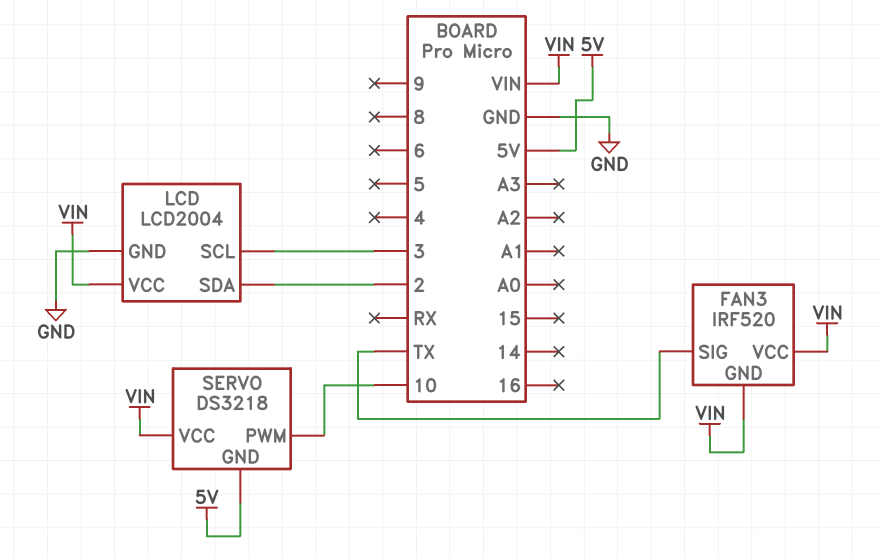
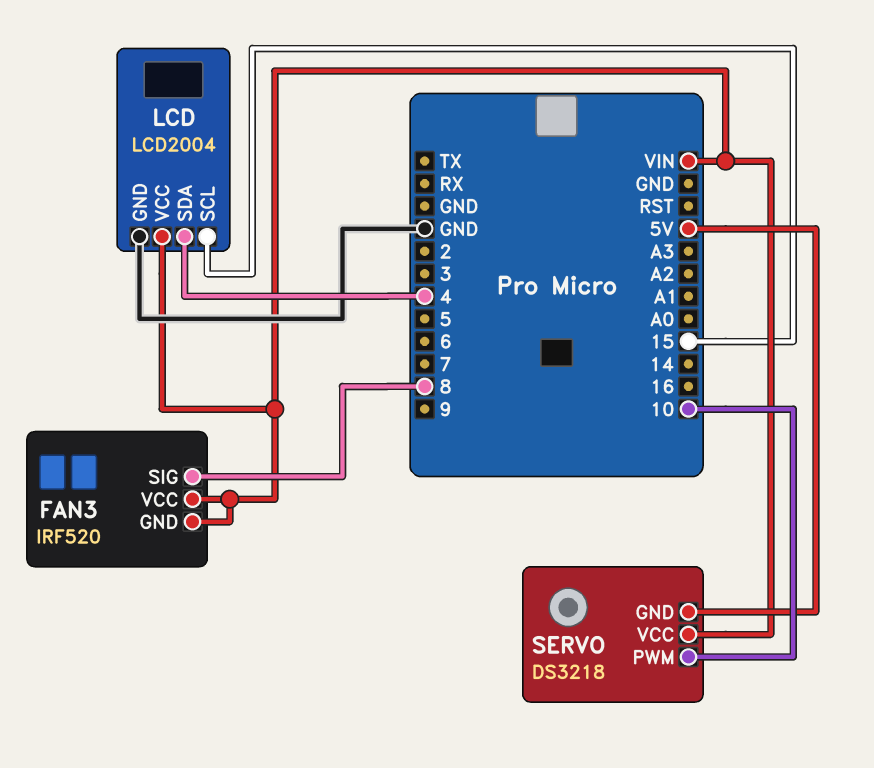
FAN3 pin SIG: TX -> 8
LCD pin SCL: 3 -> 15
LCD pin SDA: 2 -> 4

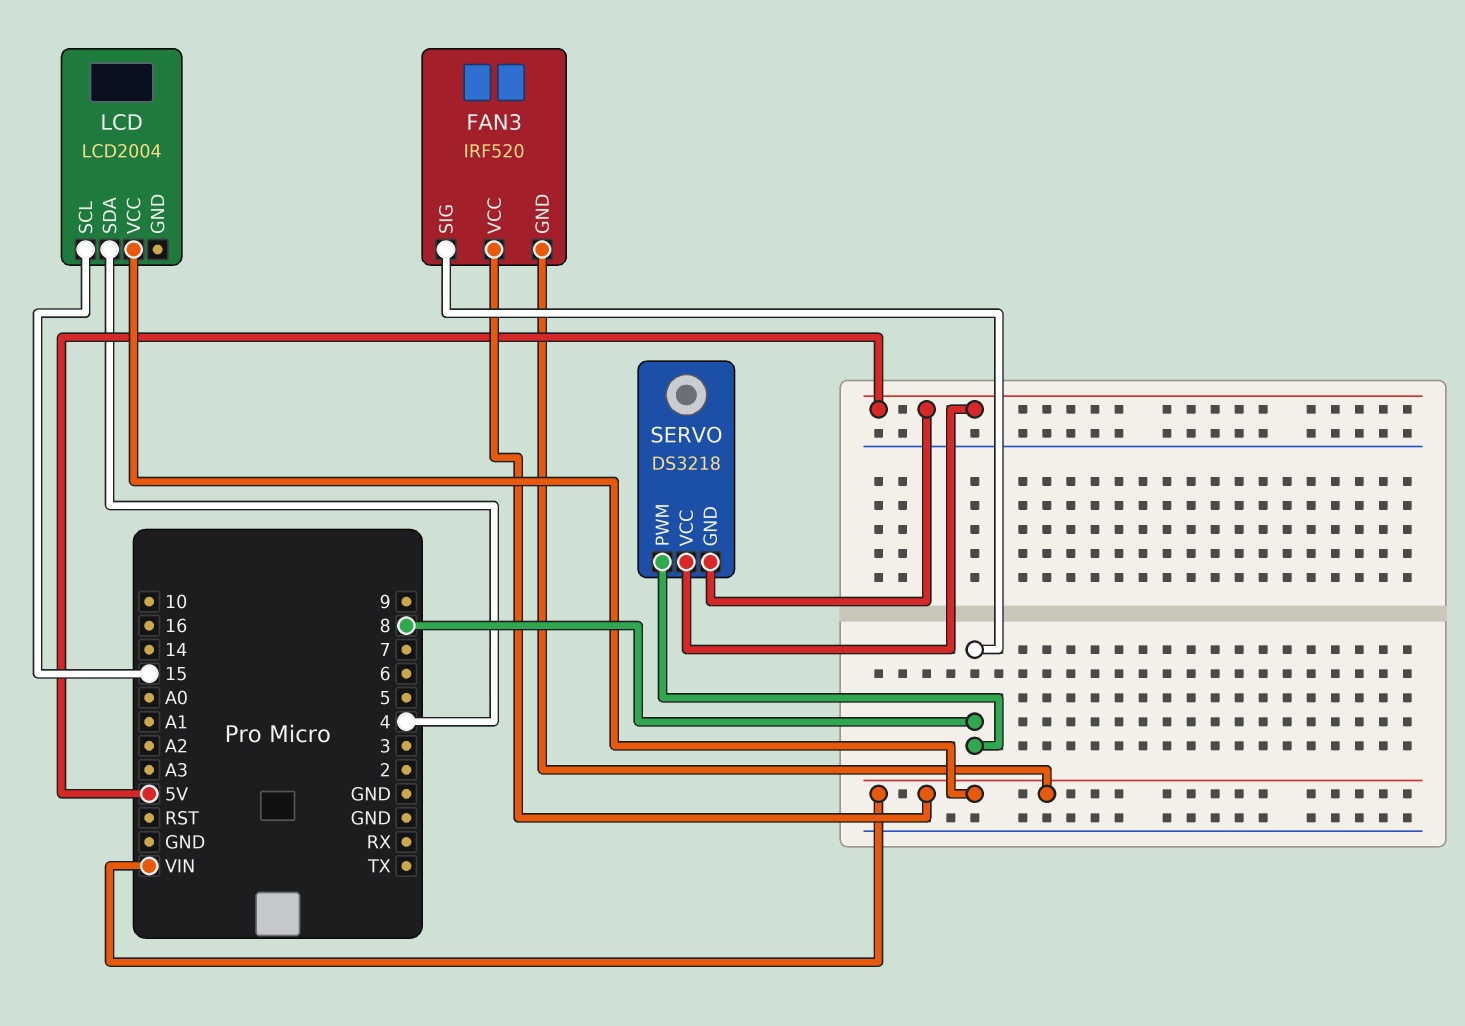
LCD pin GND: GND -> none
SERVO pin PWM: 10 -> 8
SERVO pin VCC: VIN -> 5V

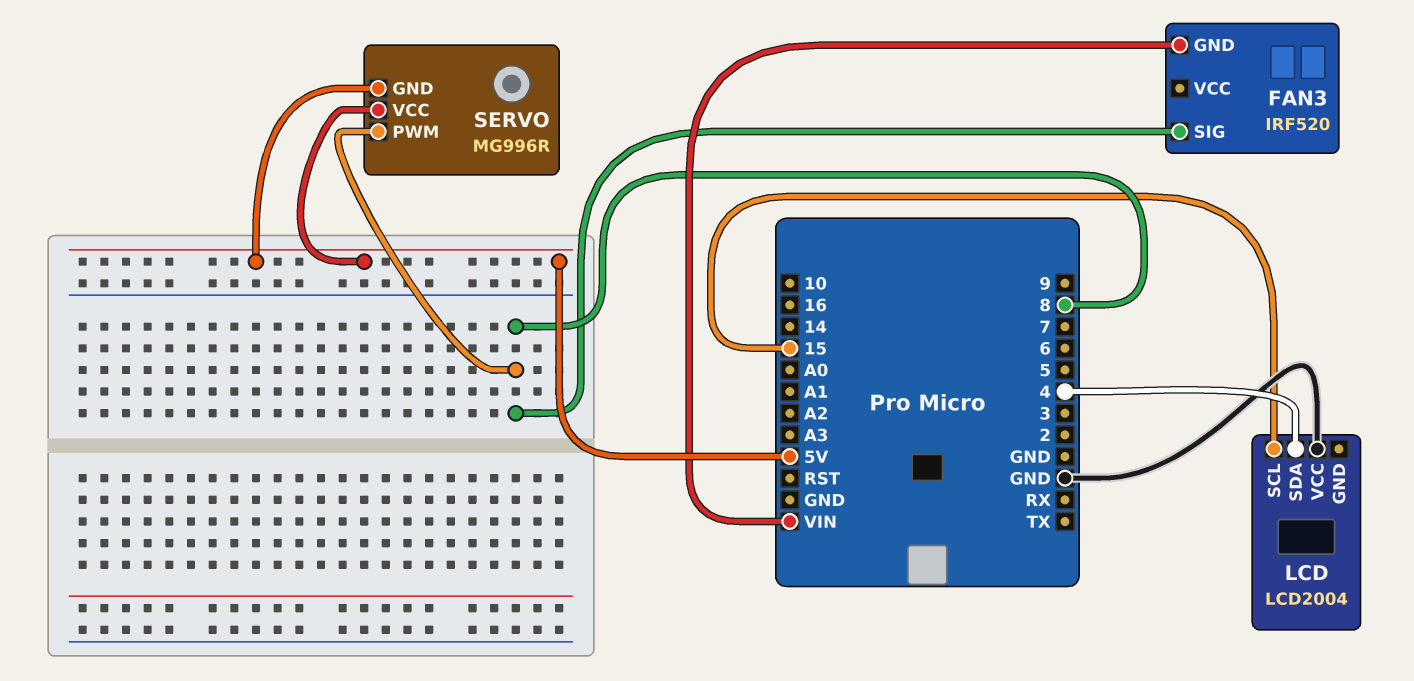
FAN3 pin VCC: VIN -> none
LCD pin VCC: VIN -> GND
SERVO: DS3218 -> MG996R

